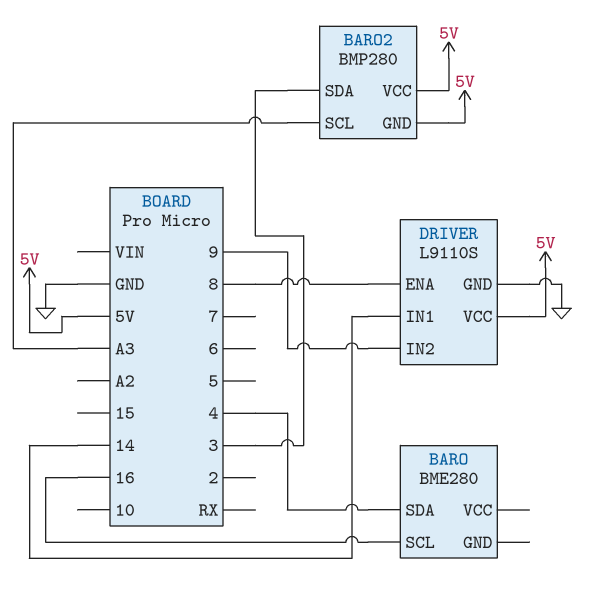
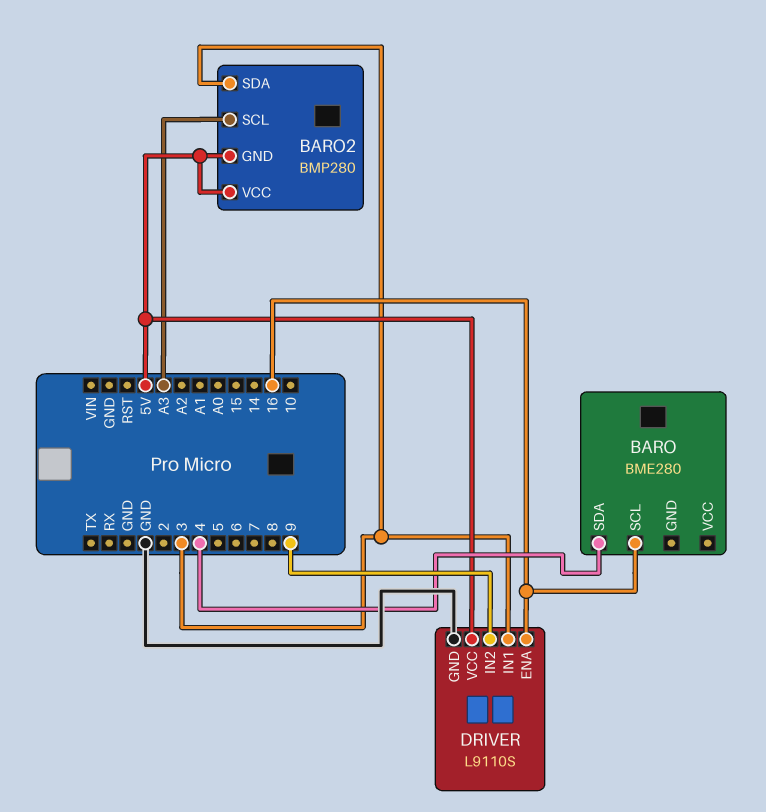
DRIVER pin ENA: 8 -> 16
DRIVER pin IN1: 14 -> 3

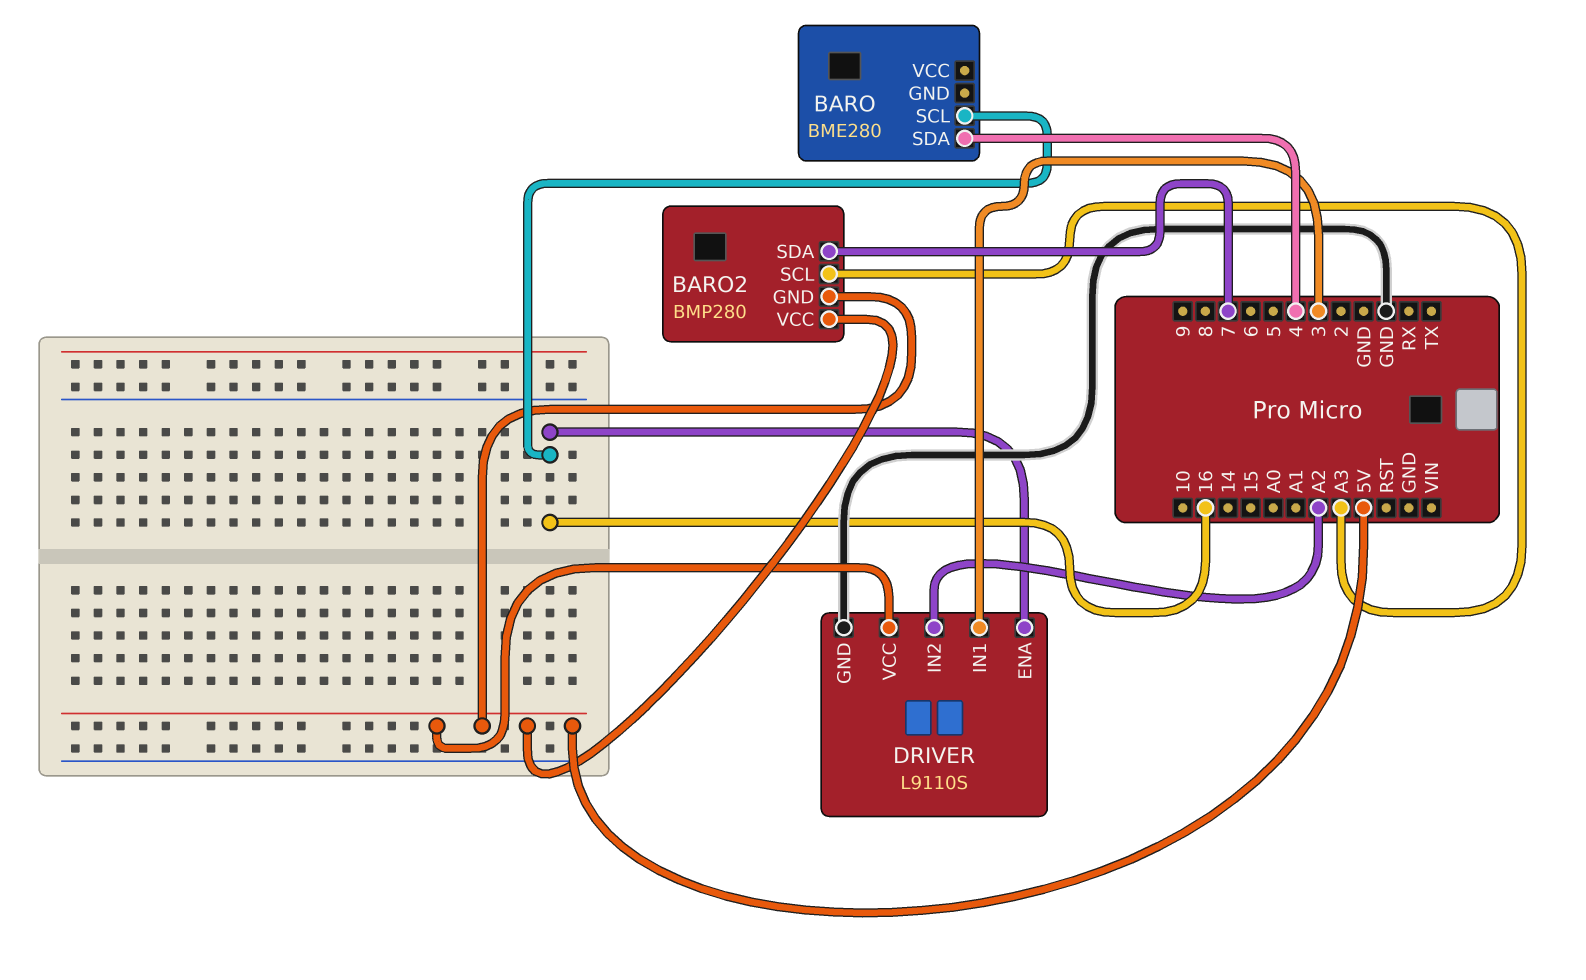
BARO2 pin SDA: 3 -> 7
DRIVER pin IN2: 9 -> A2

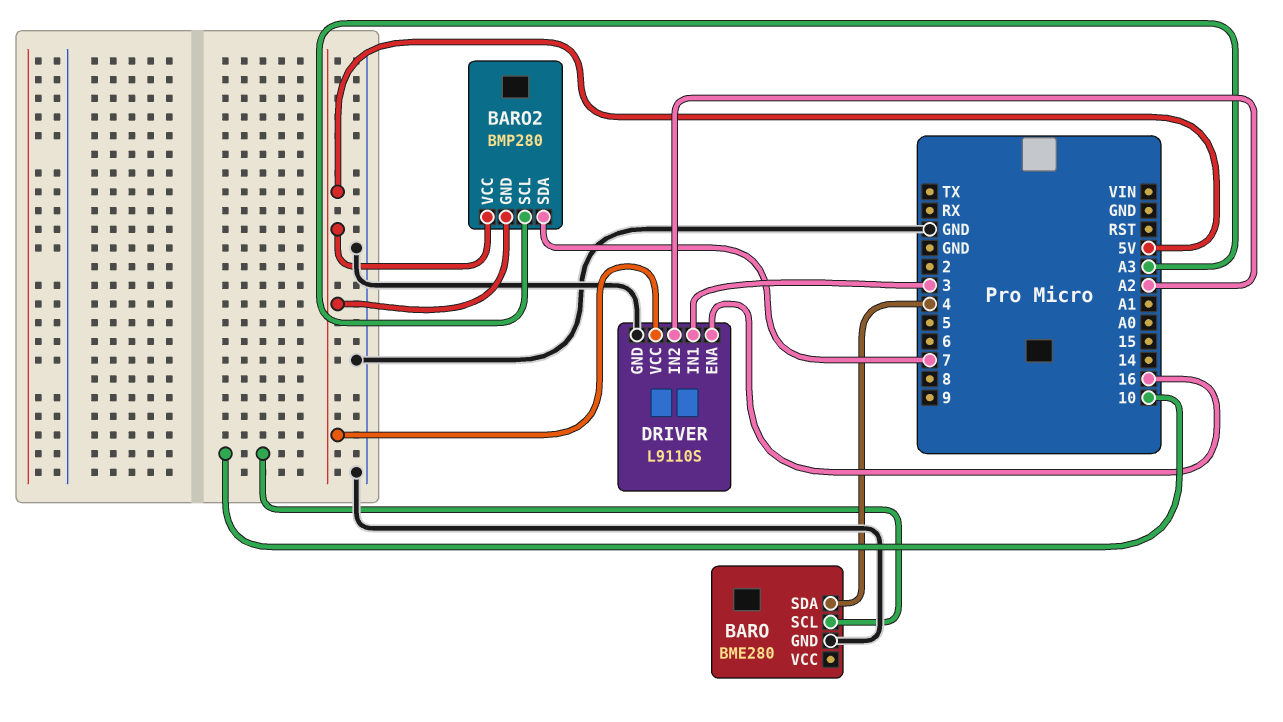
BARO pin GND: none -> GND
BARO pin SCL: 16 -> 10

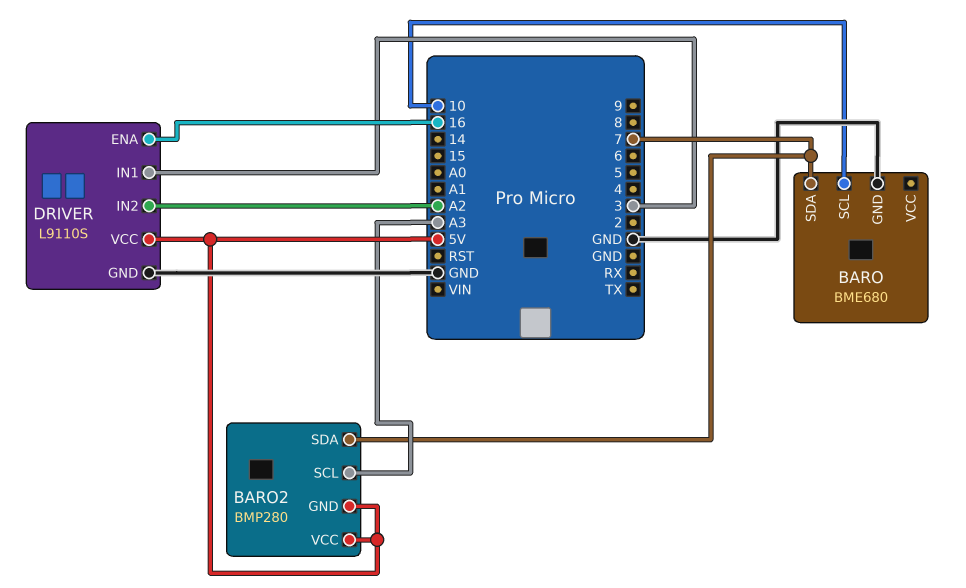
BARO: BME280 -> BME680
BARO pin SDA: 4 -> 7

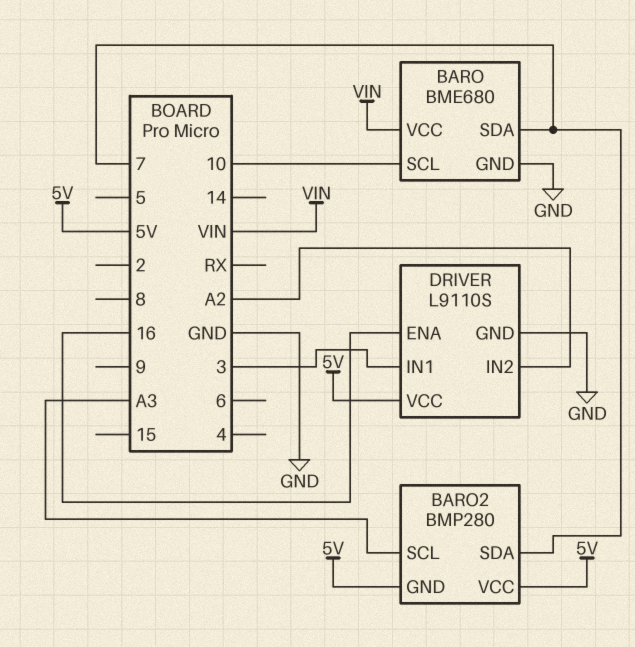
BARO pin VCC: none -> VIN

